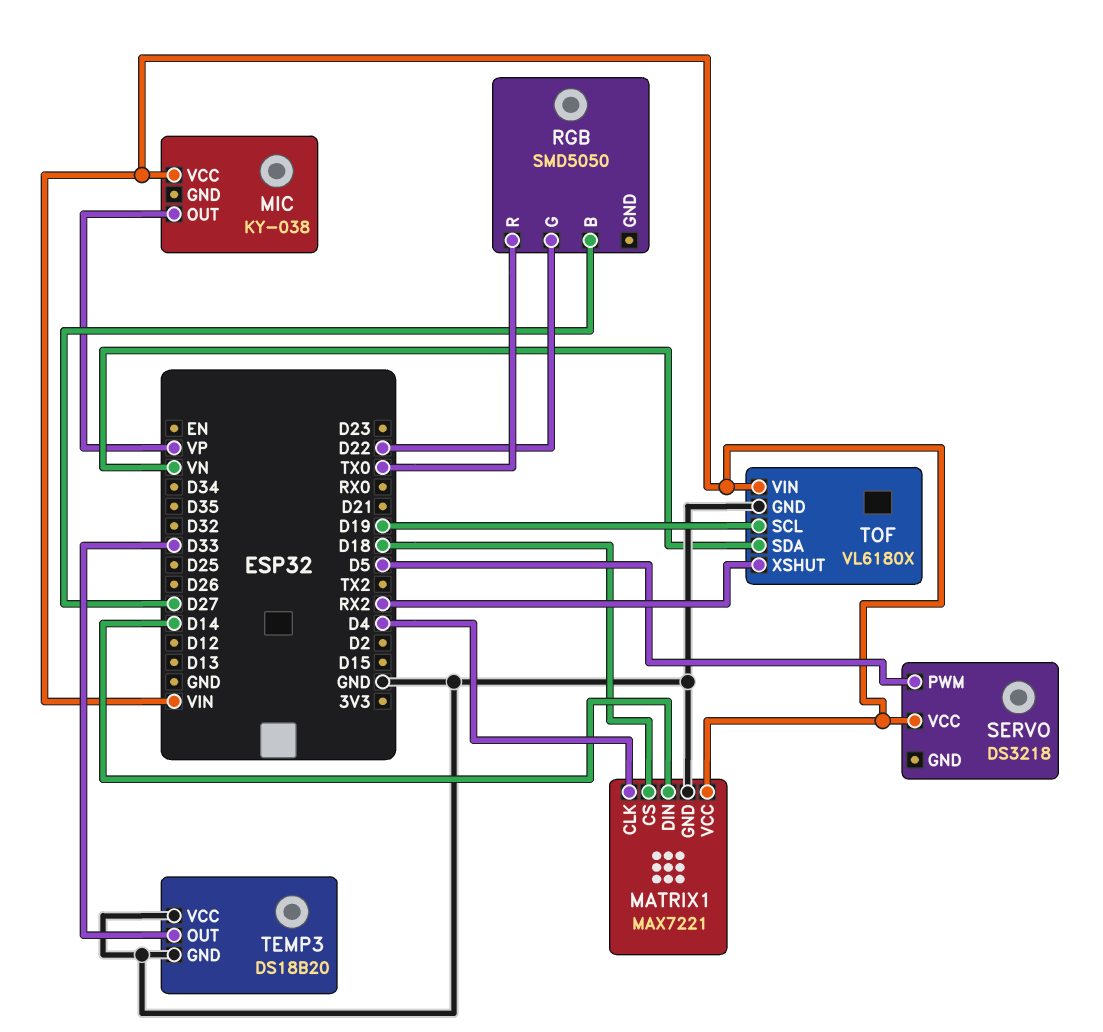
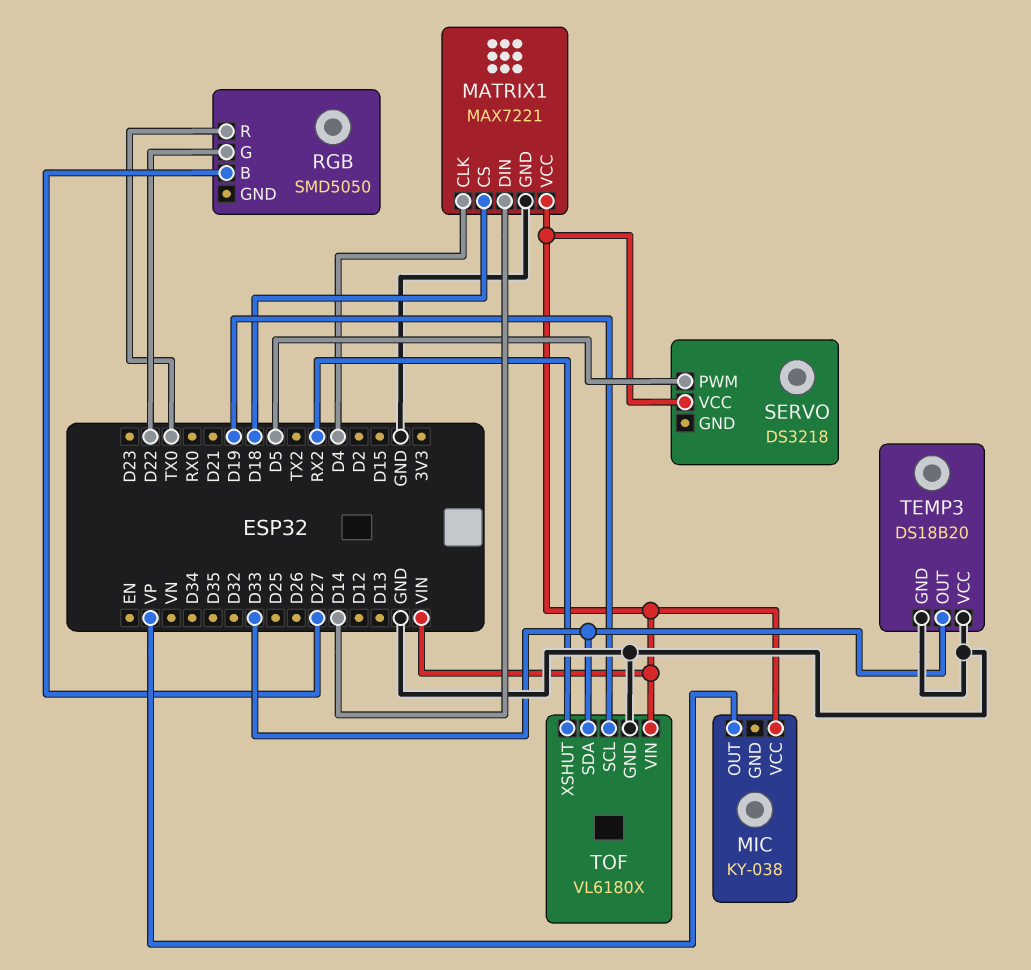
TOF pin SDA: VN -> D33

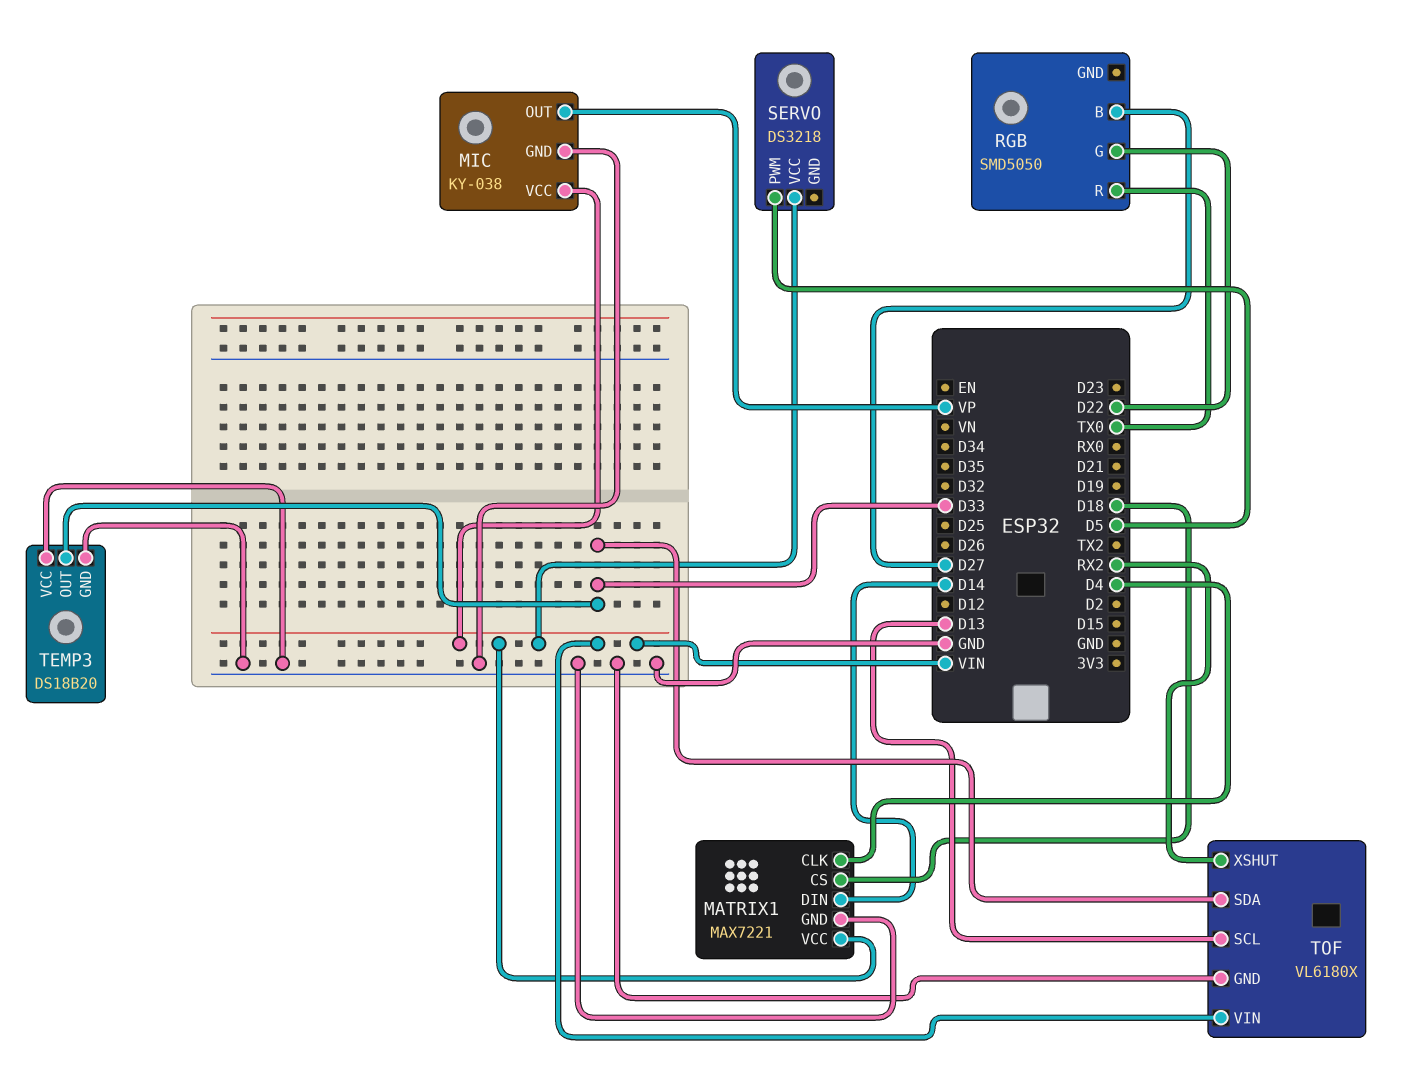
MIC pin GND: none -> GND
TOF pin SCL: D19 -> D13

